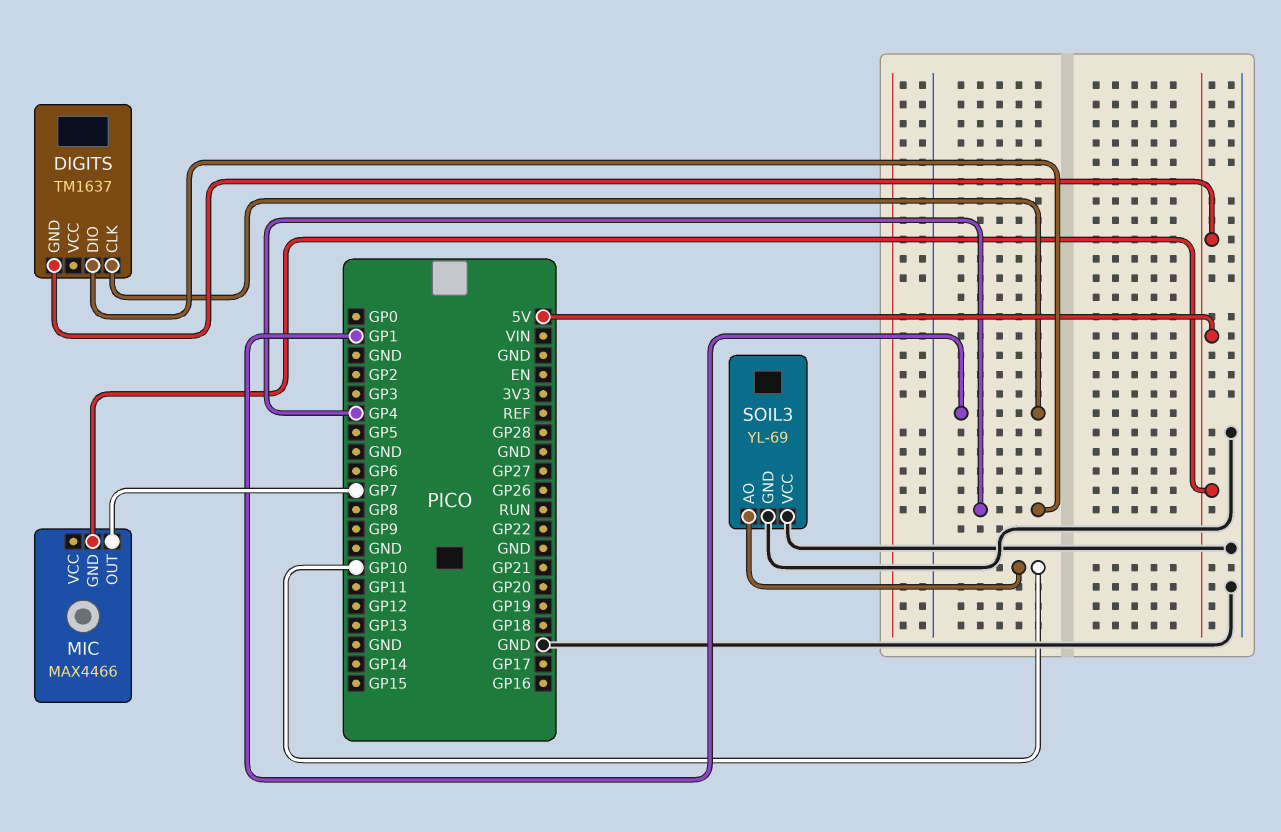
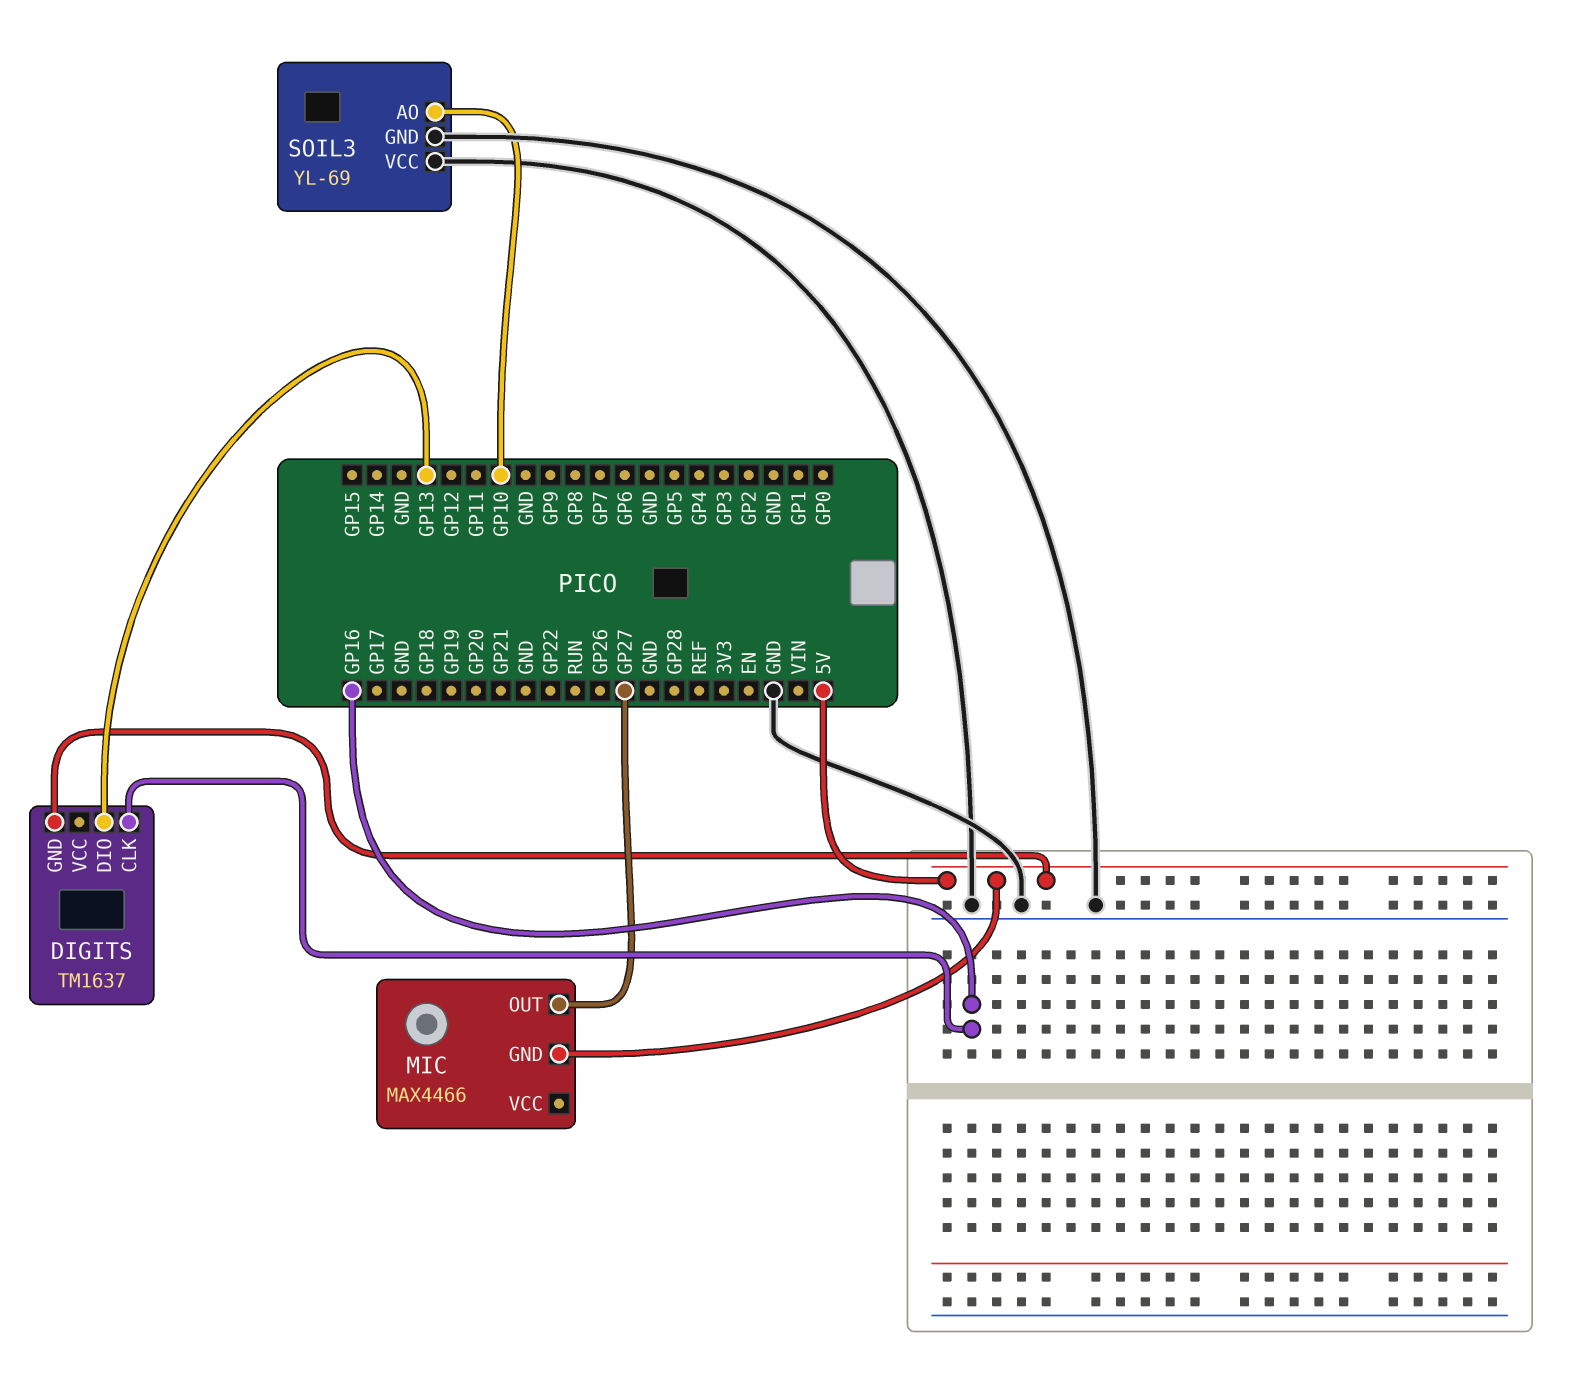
DIGITS pin CLK: GP1 -> GP16
DIGITS pin DIO: GP4 -> GP13
MIC pin OUT: GP7 -> GP27

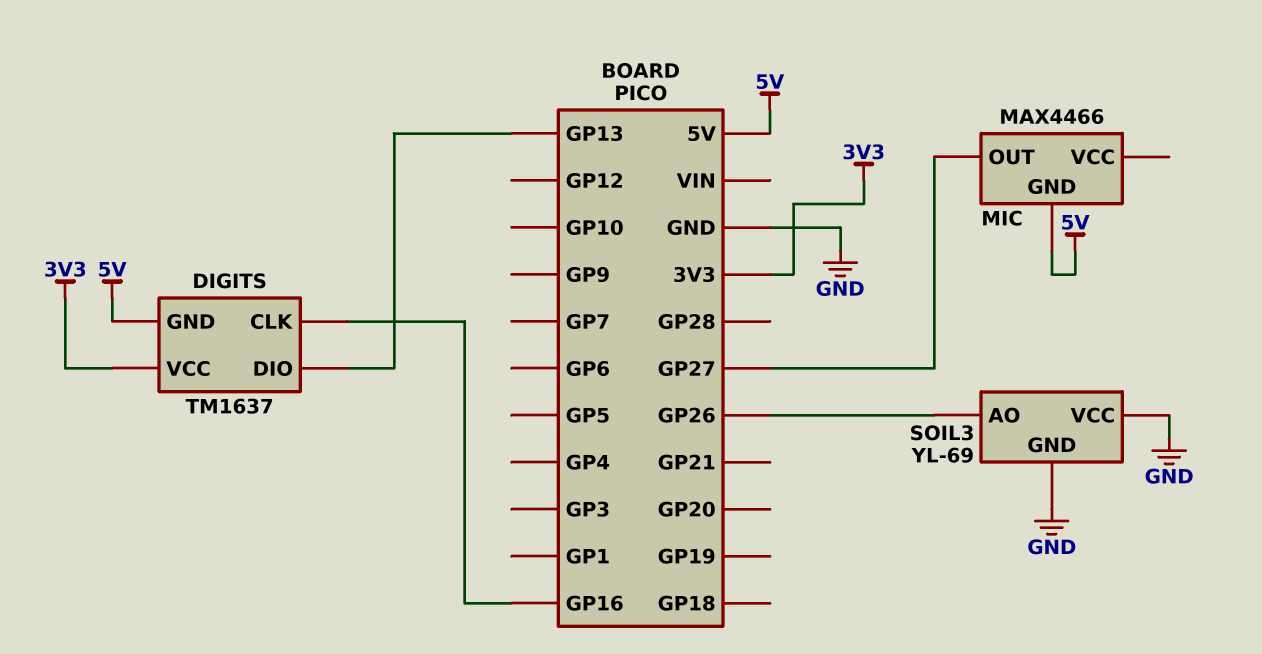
DIGITS pin VCC: none -> 3V3
SOIL3 pin AO: GP10 -> GP26

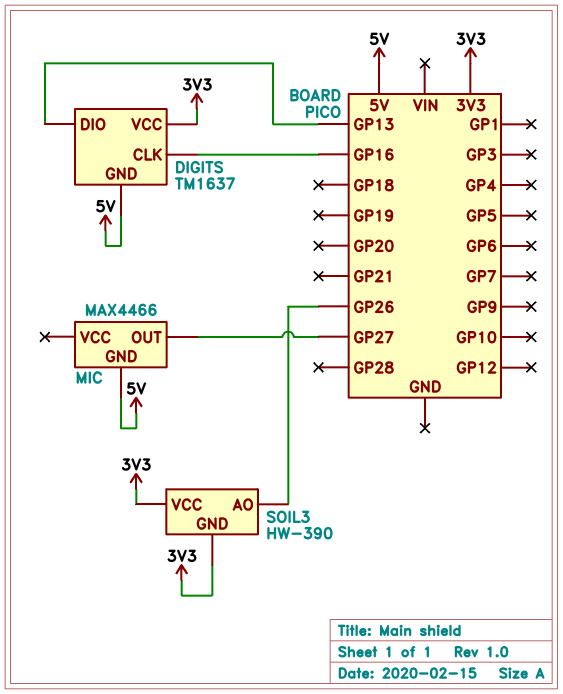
SOIL3: YL-69 -> HW-390
SOIL3 pin GND: GND -> 3V3
SOIL3 pin VCC: GND -> 3V3

